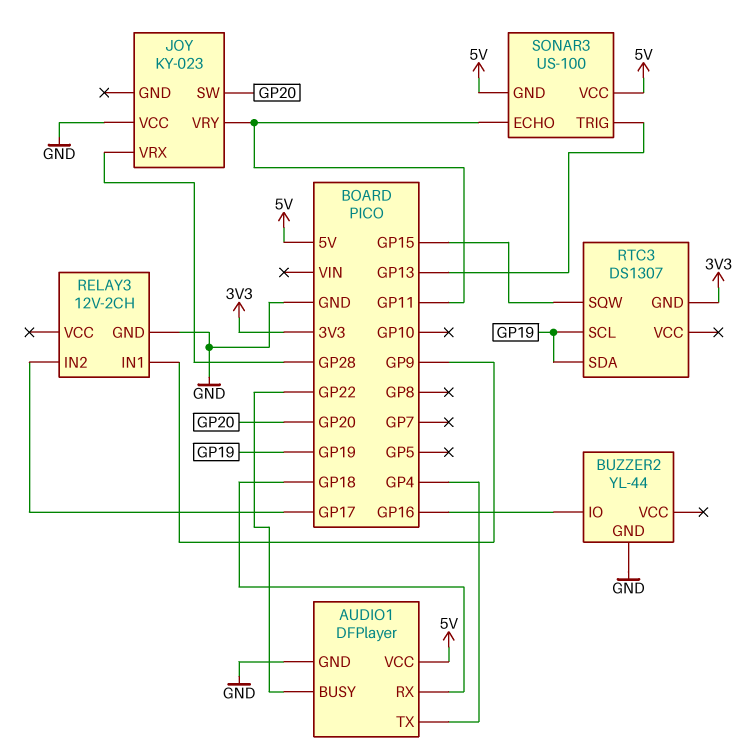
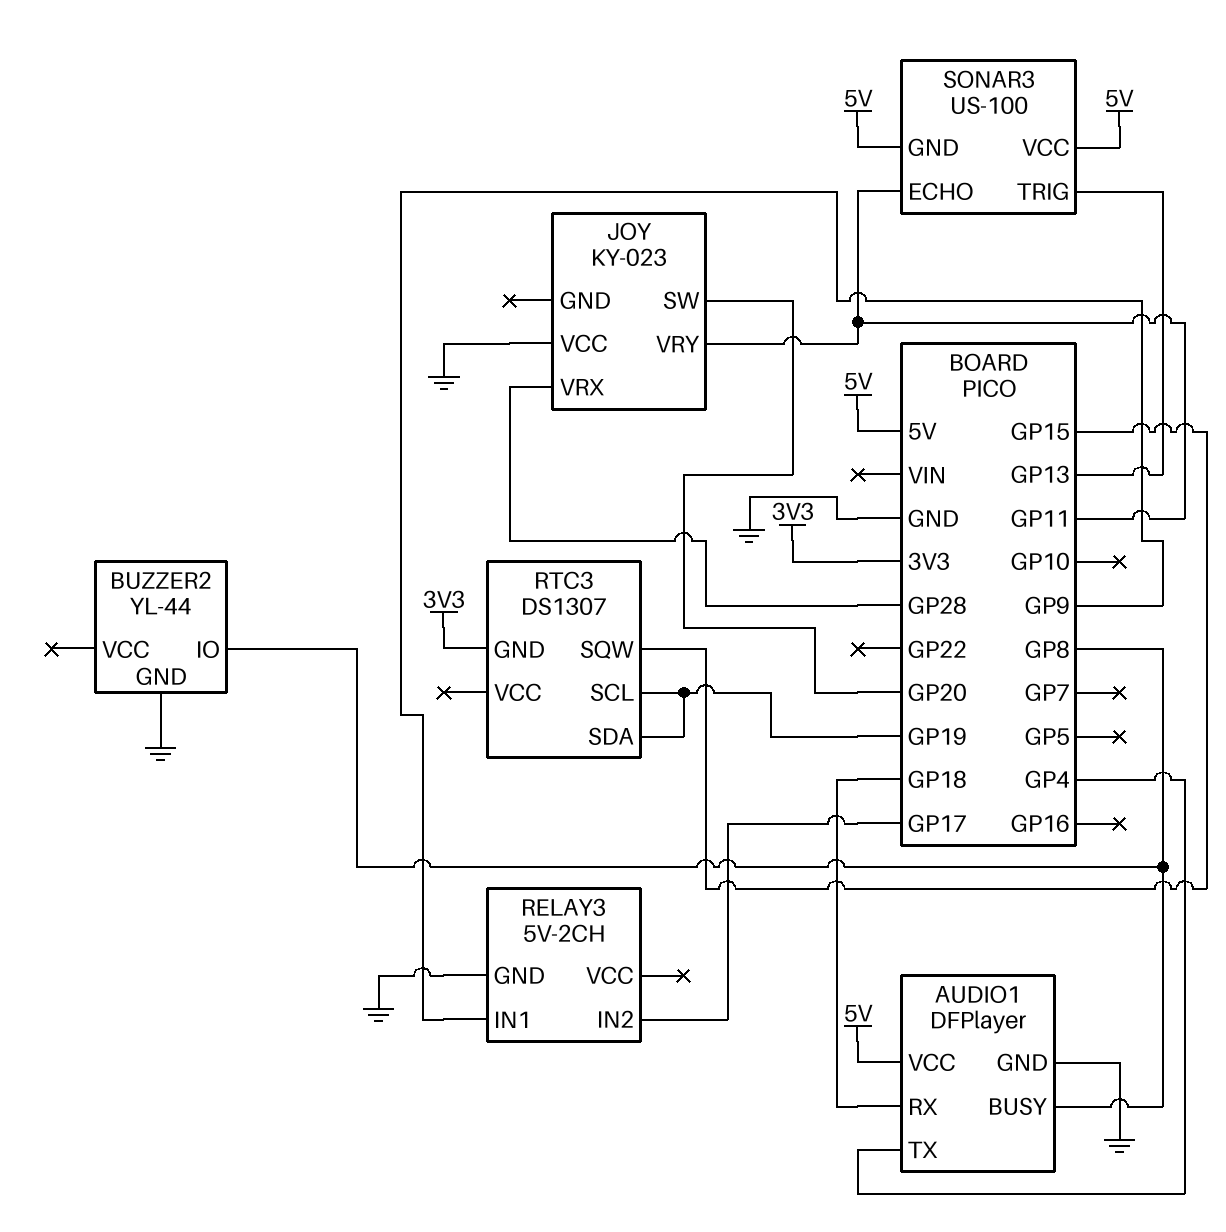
AUDIO1 pin BUSY: GP22 -> GP8
BUZZER2 pin IO: GP16 -> GP8
RELAY3: 12V-2CH -> 5V-2CH

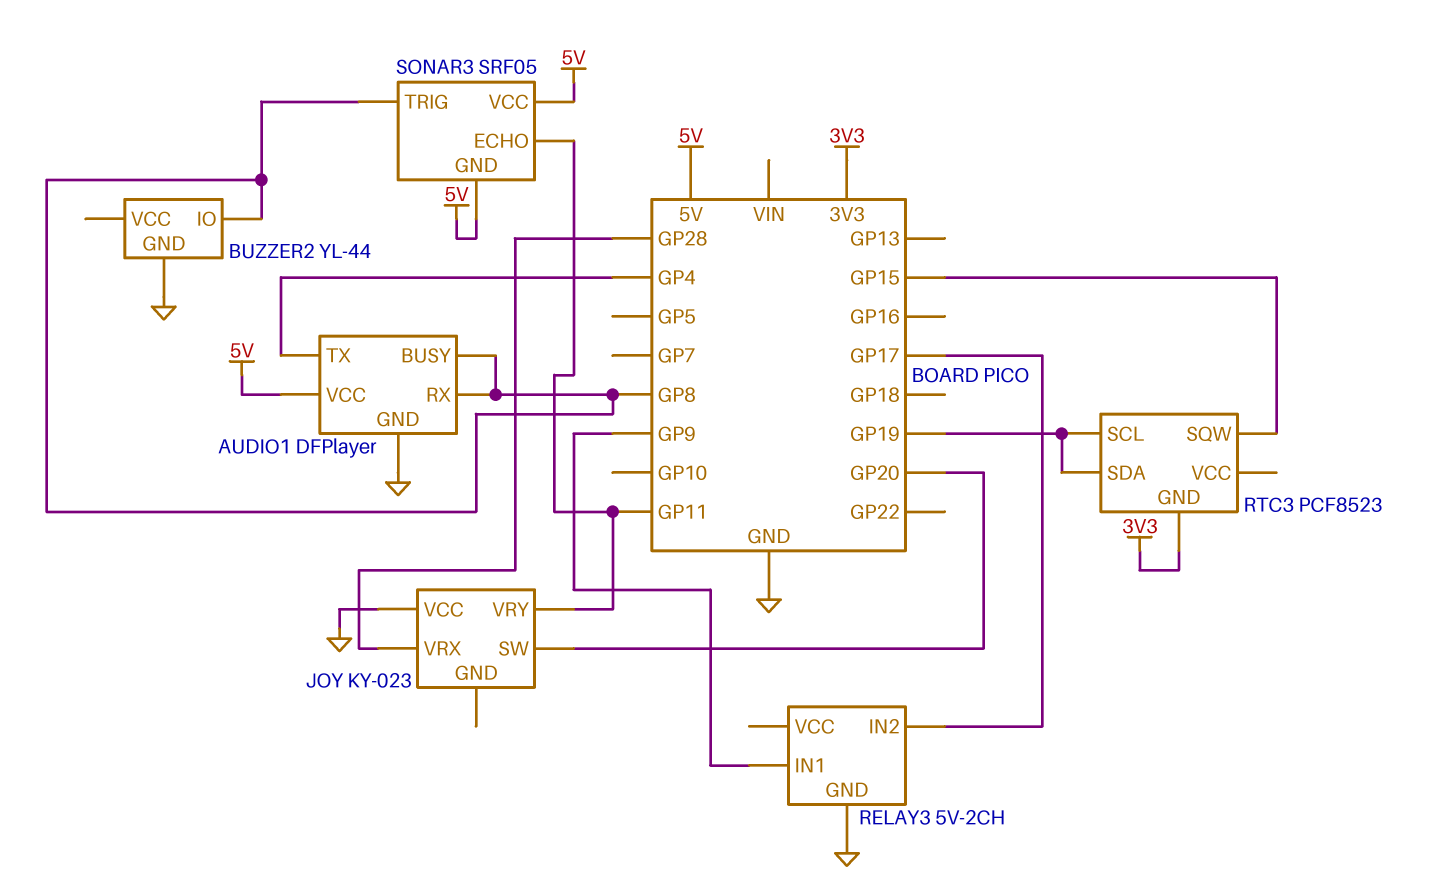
AUDIO1 pin RX: GP18 -> GP8
RTC3: DS1307 -> PCF8523
SONAR3: US-100 -> SRF05
SONAR3 pin TRIG: GP13 -> GP8

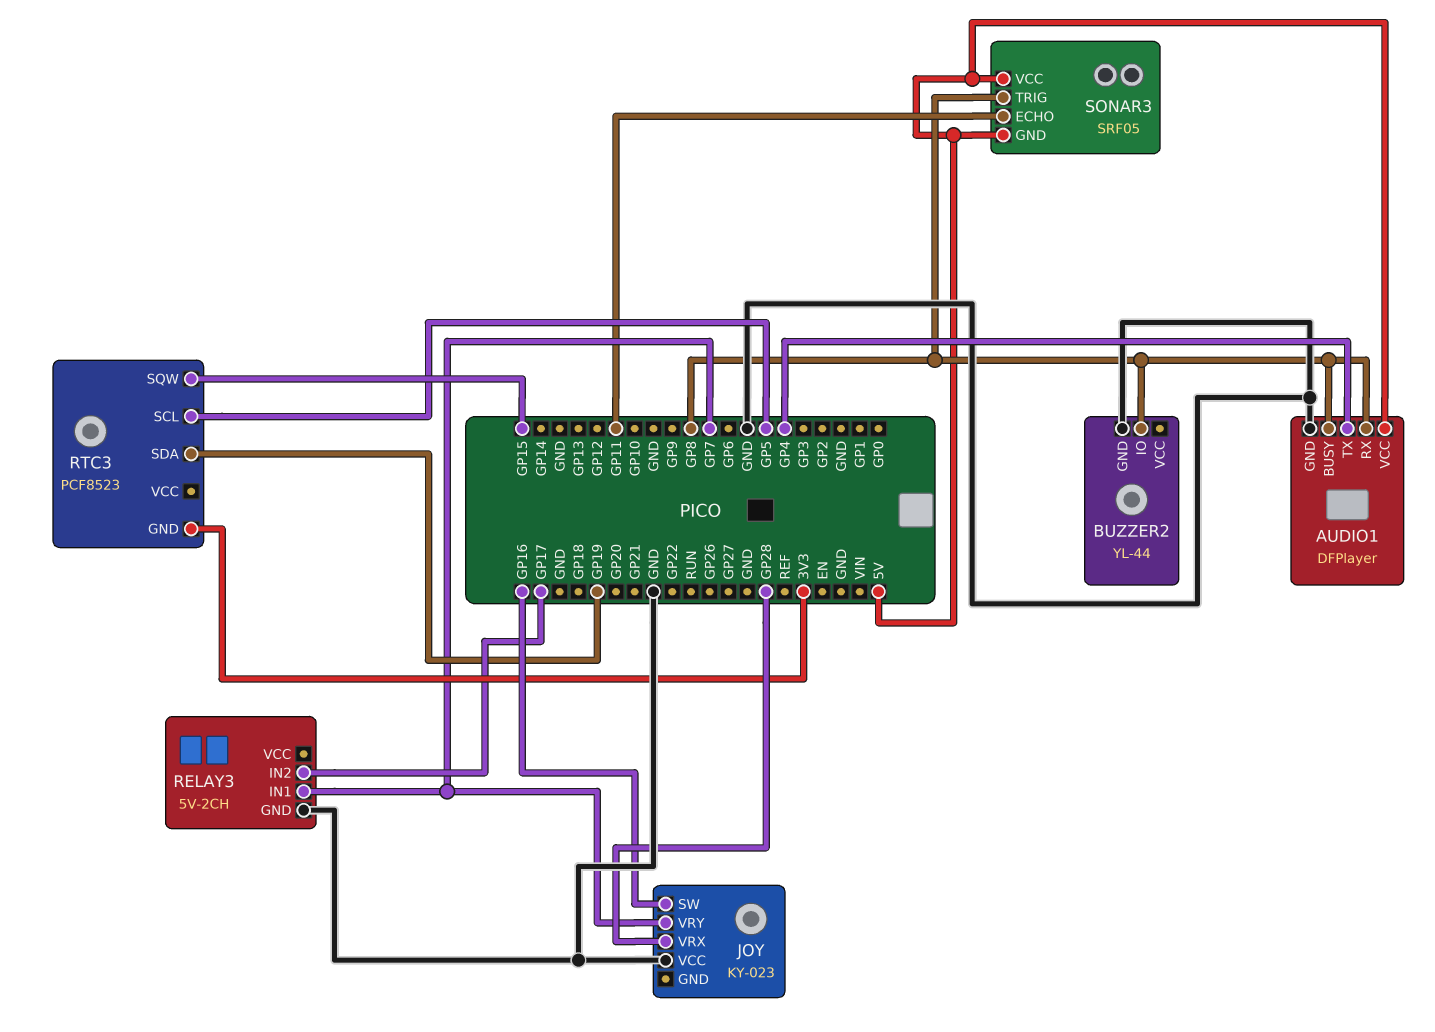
JOY pin SW: GP20 -> GP16
JOY pin VRY: GP11 -> GP7
RELAY3 pin IN1: GP9 -> GP7
RTC3 pin SCL: GP19 -> GP5

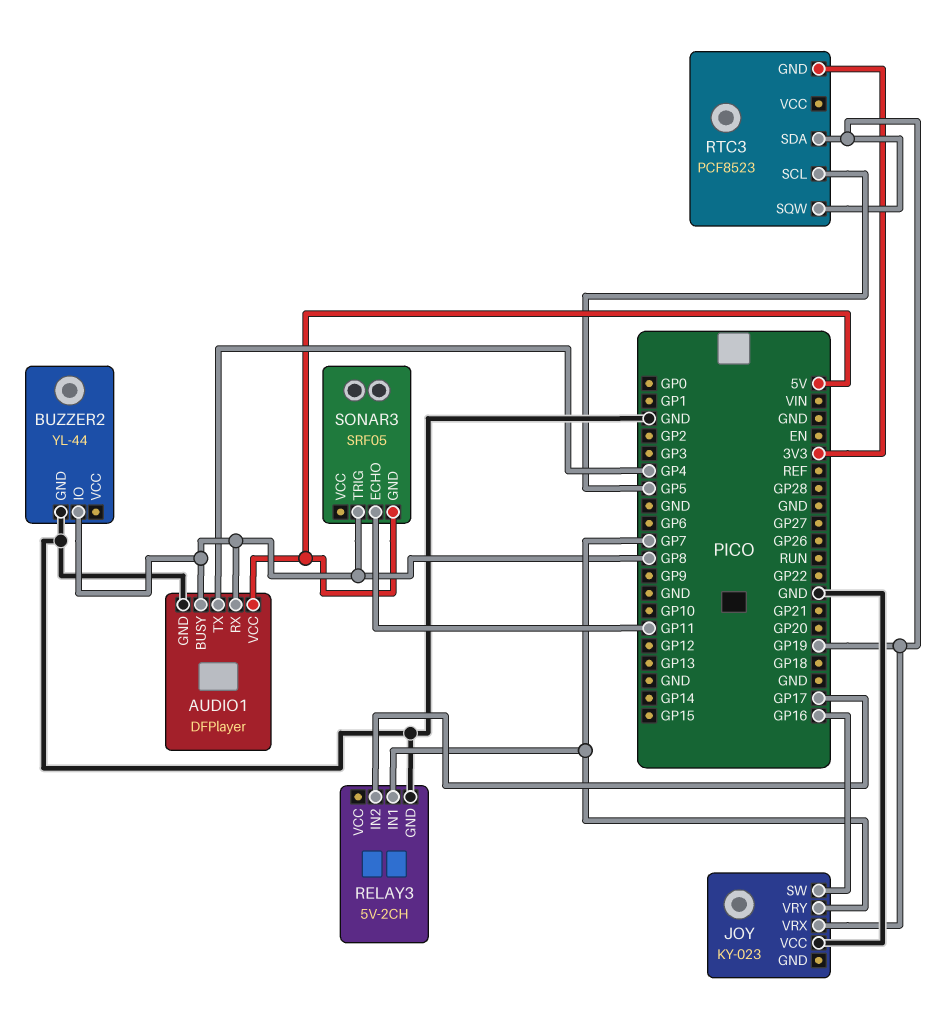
JOY pin VRX: GP28 -> GP19
RTC3 pin SQW: GP15 -> GP19
SONAR3 pin VCC: 5V -> none

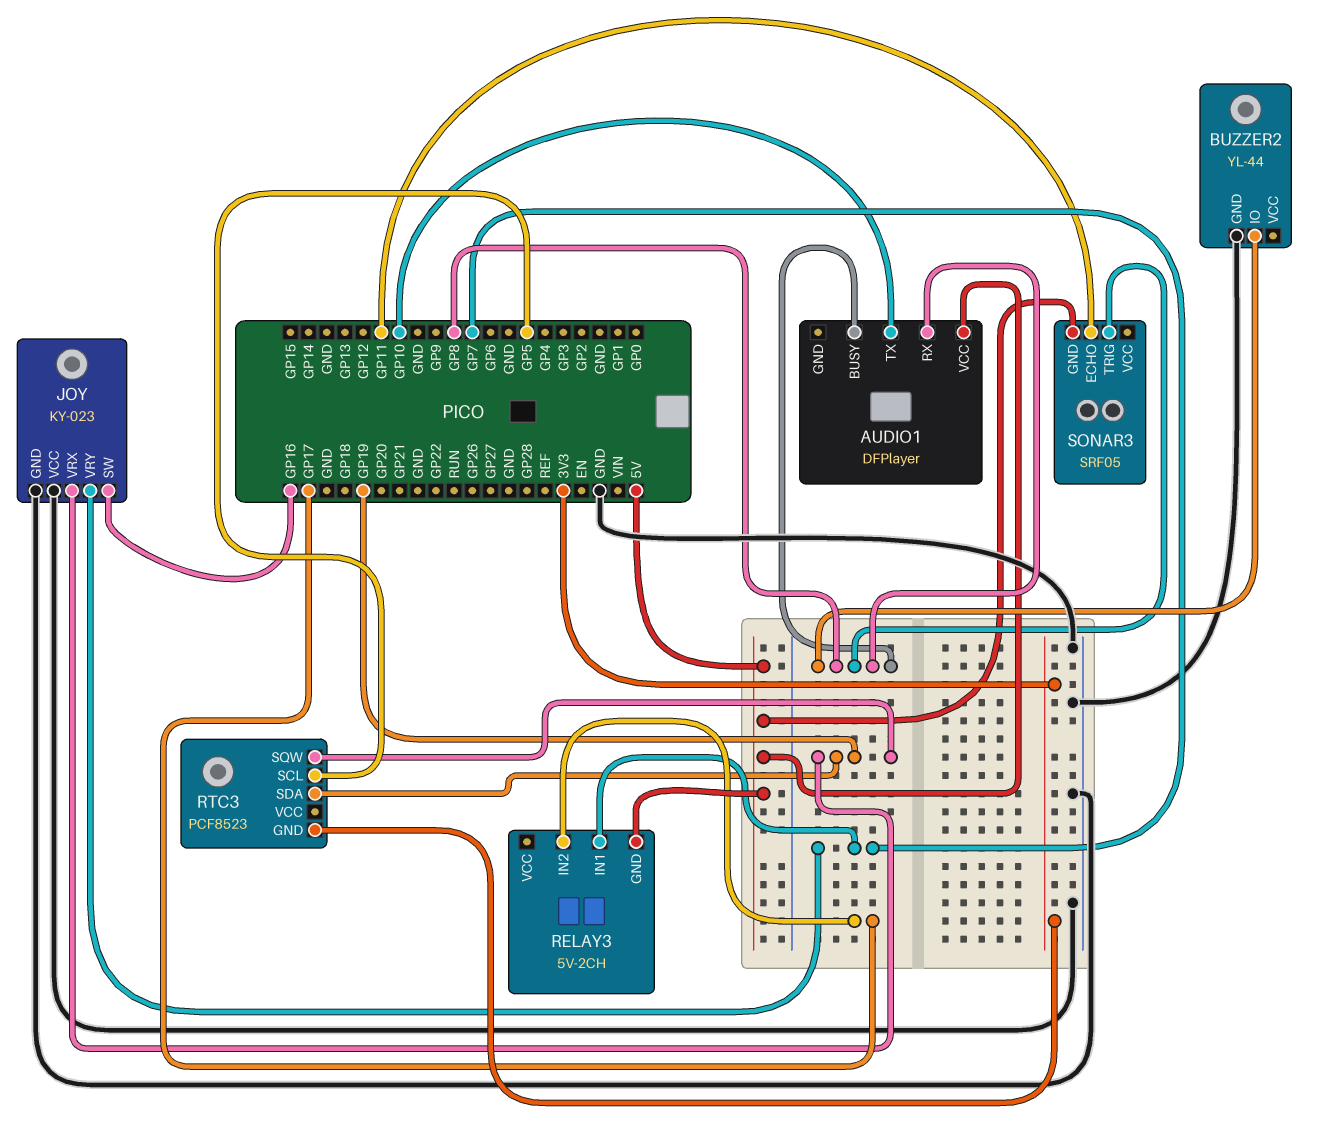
AUDIO1 pin GND: GND -> none
AUDIO1 pin TX: GP4 -> GP10
JOY pin GND: none -> GND
RELAY3 pin GND: GND -> 5V

